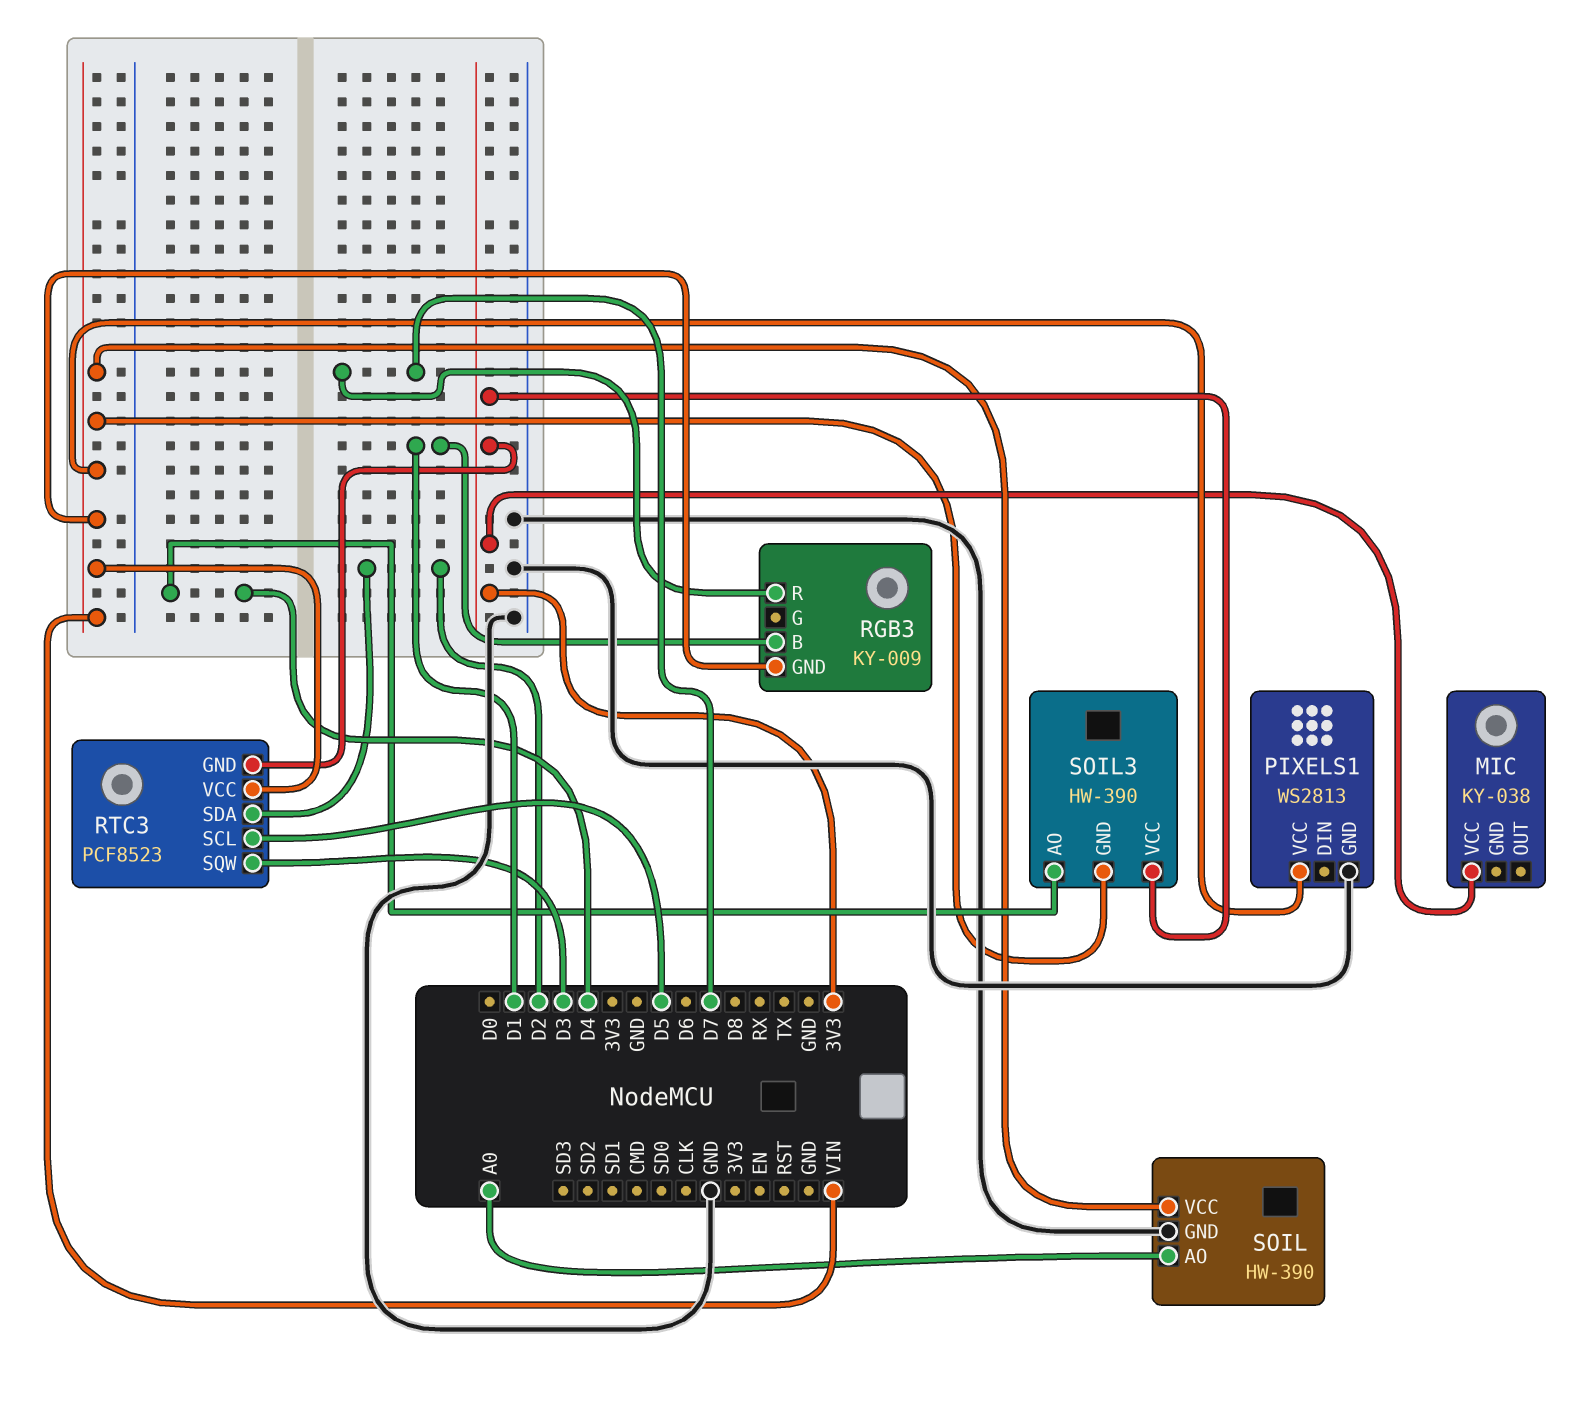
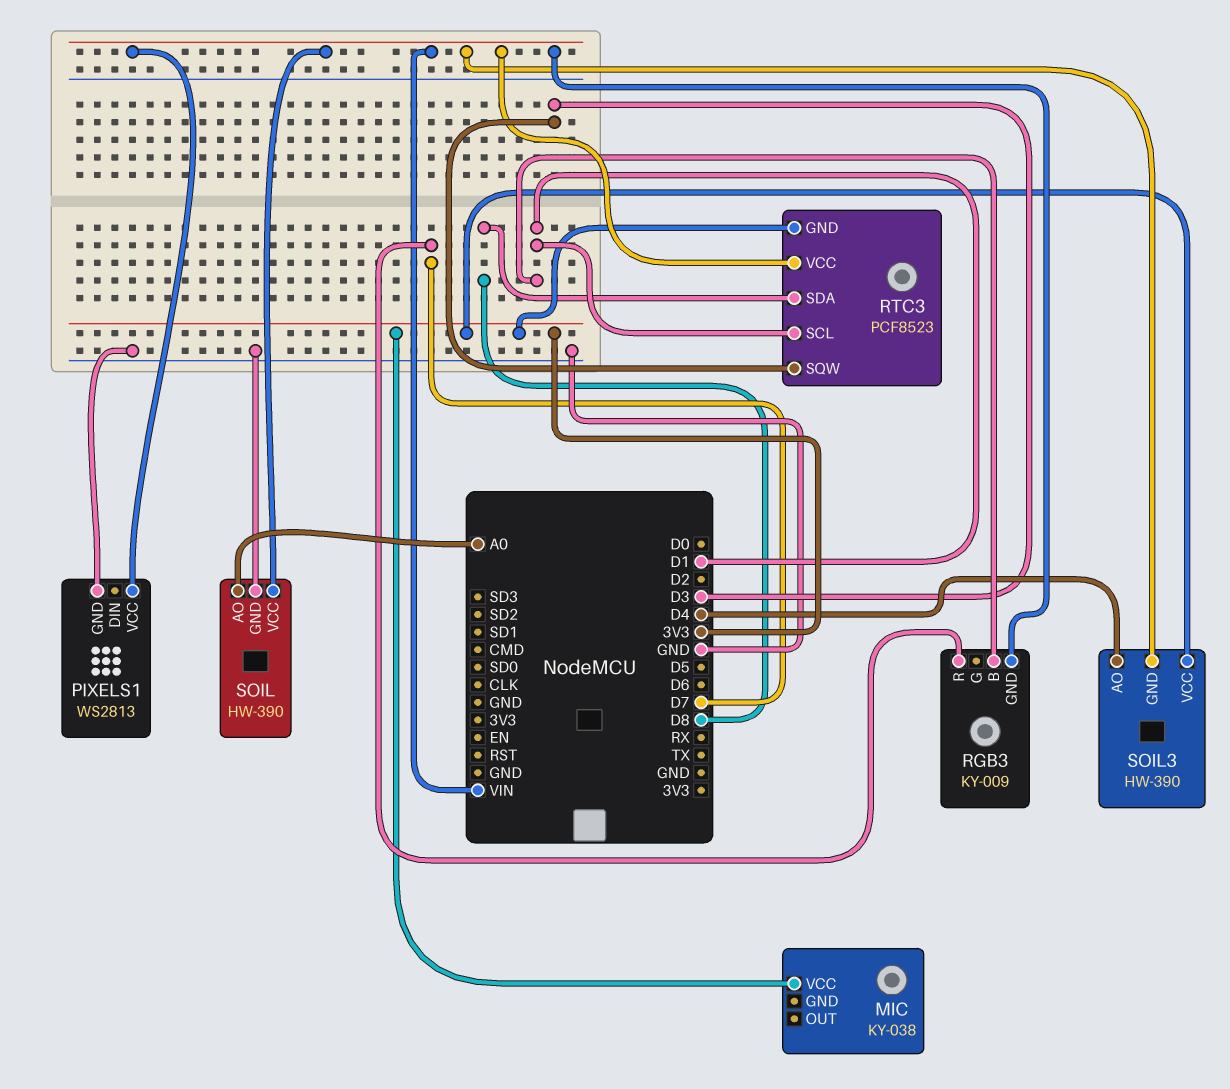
RTC3 pin SCL: D5 -> D1
RTC3 pin SDA: D2 -> D8

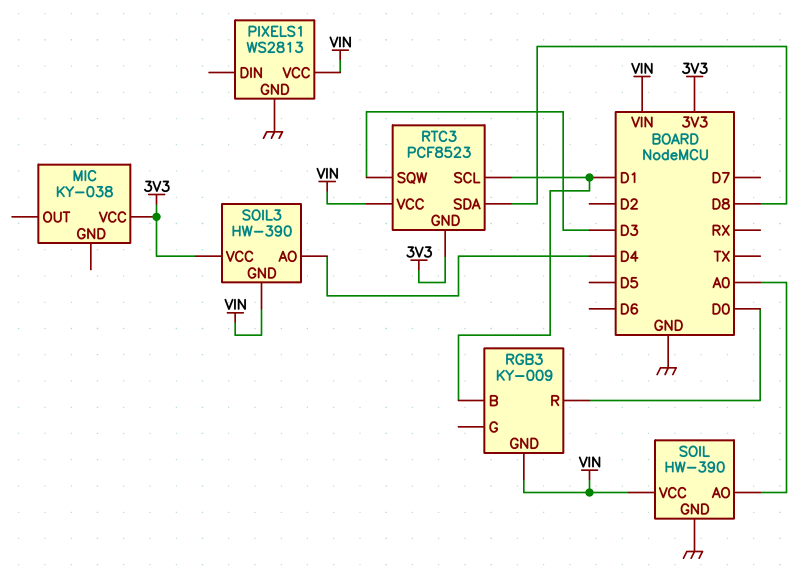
RGB3 pin R: D7 -> D0

